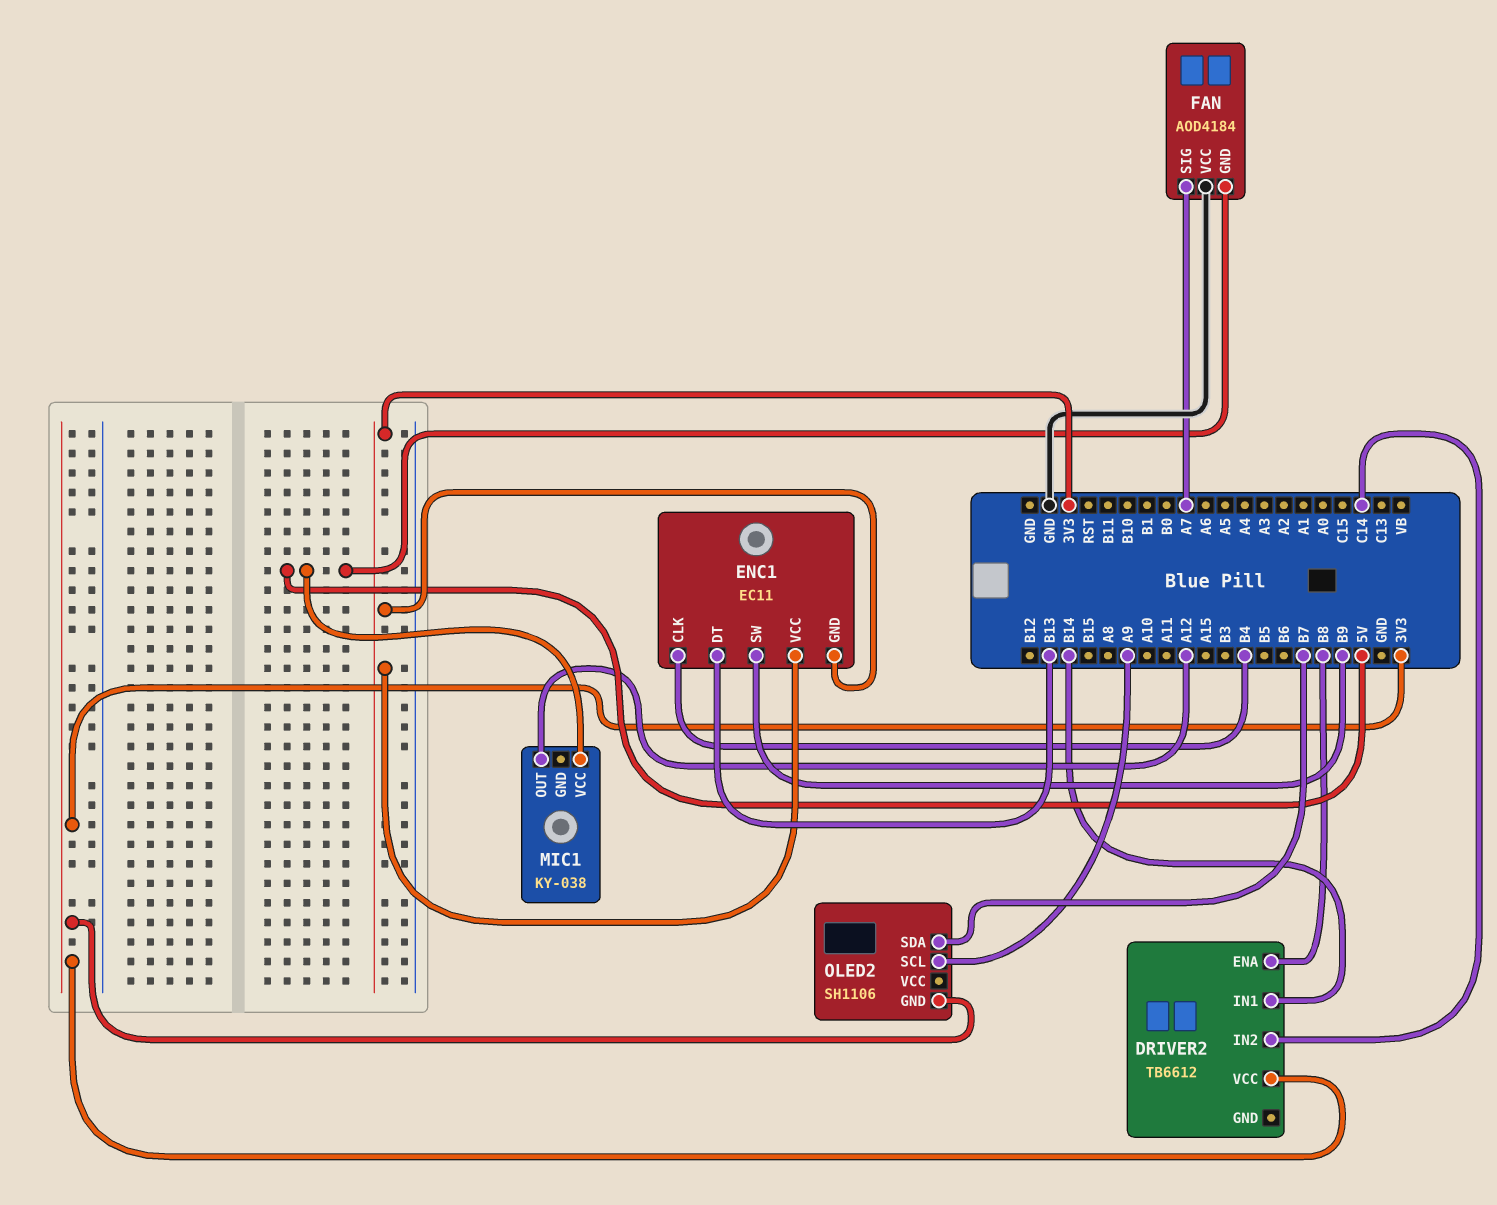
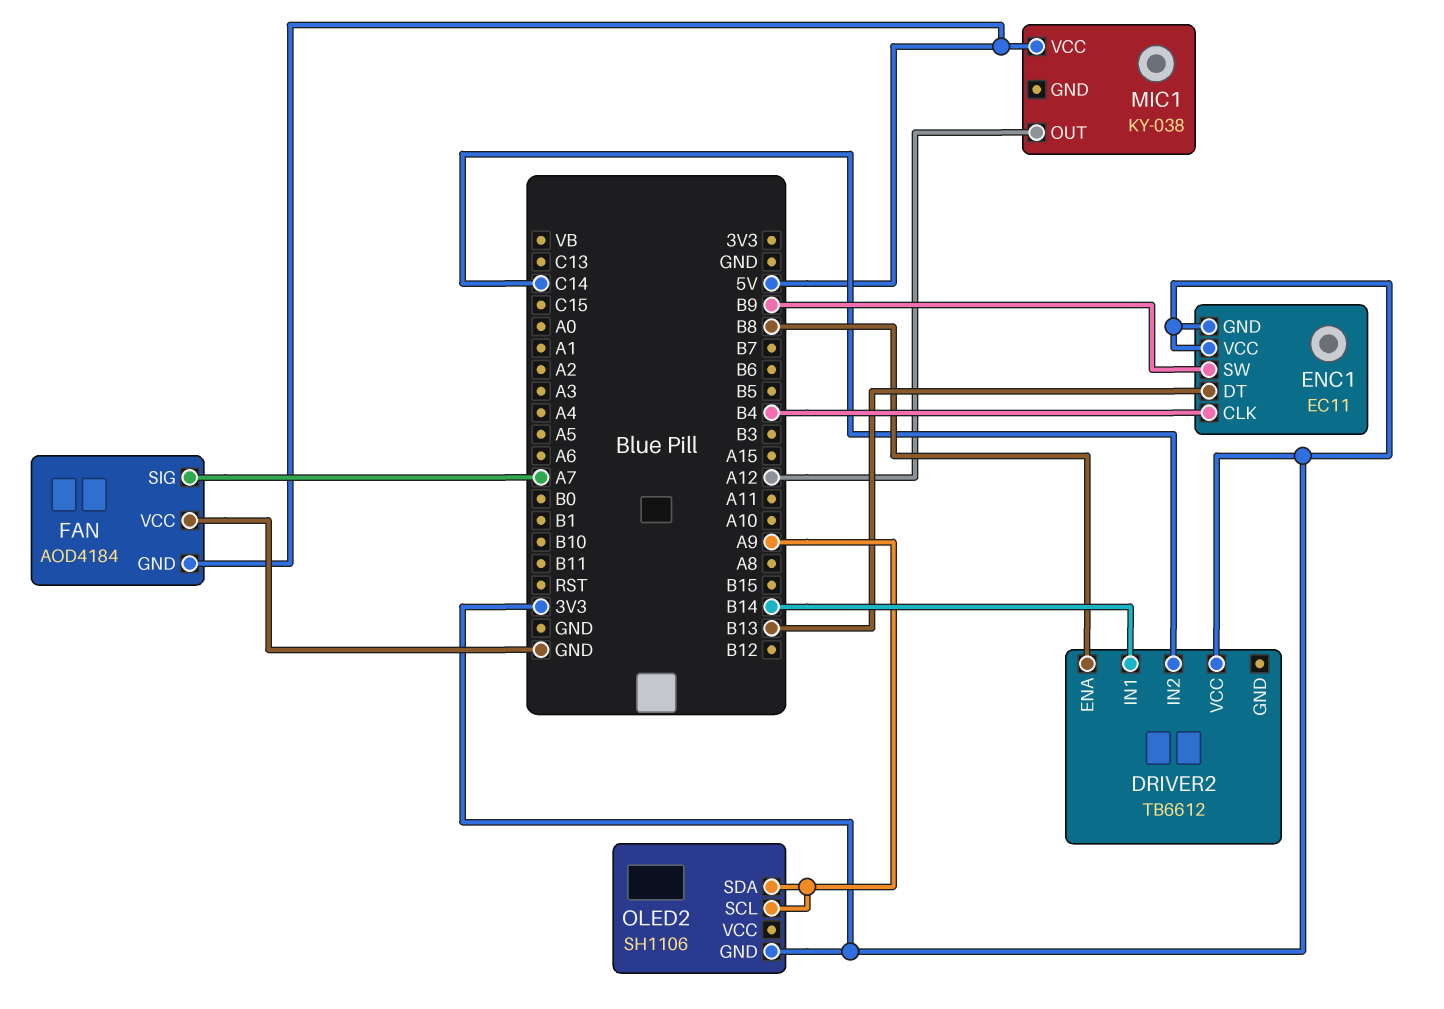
OLED2 pin SDA: B7 -> A9

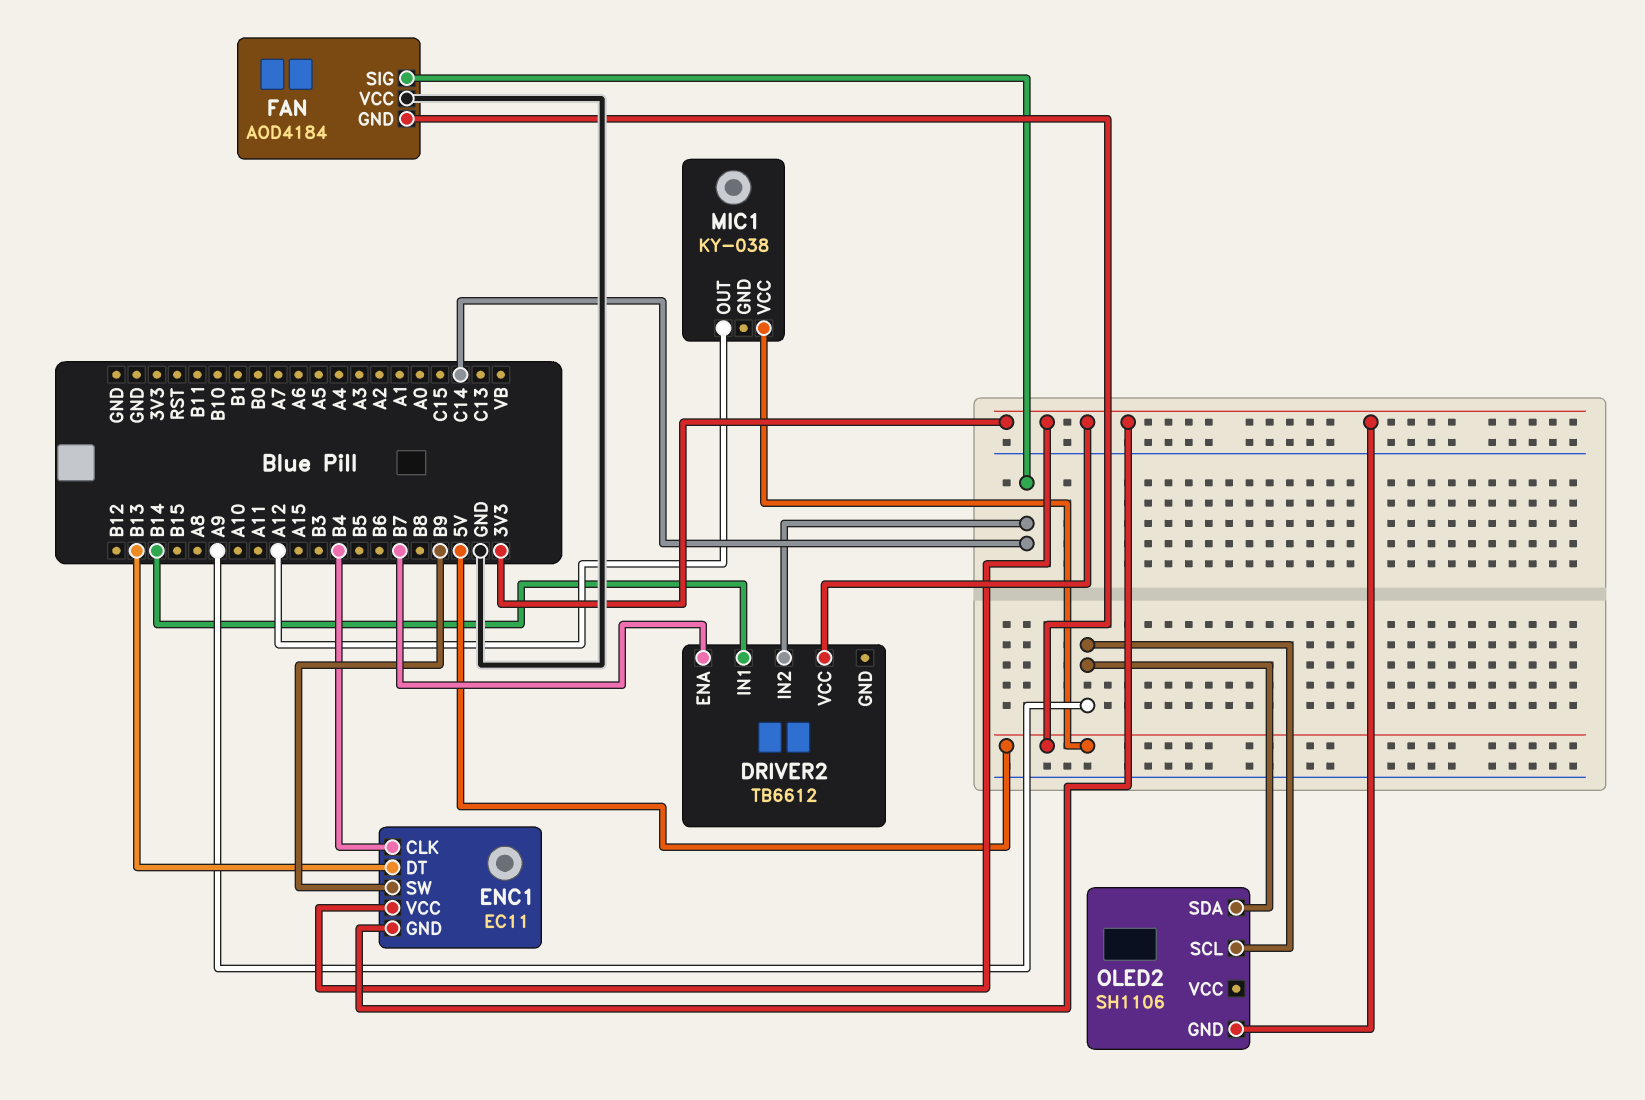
DRIVER2 pin ENA: B8 -> B7
FAN pin SIG: A7 -> C14

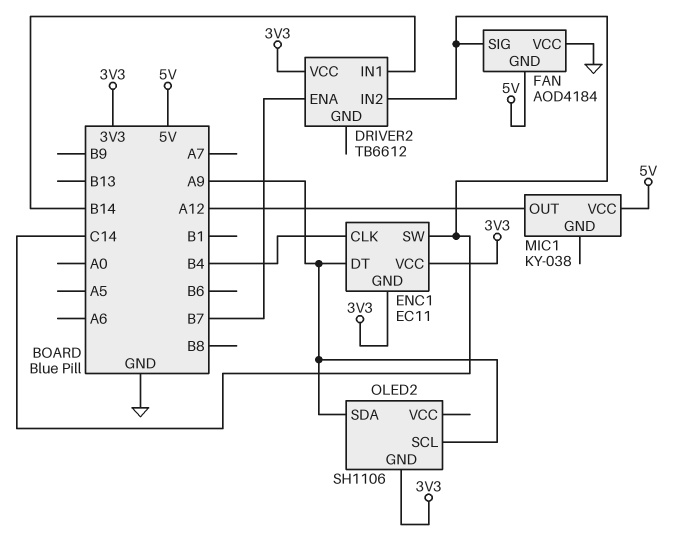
ENC1 pin DT: B13 -> A9
ENC1 pin SW: B9 -> C14

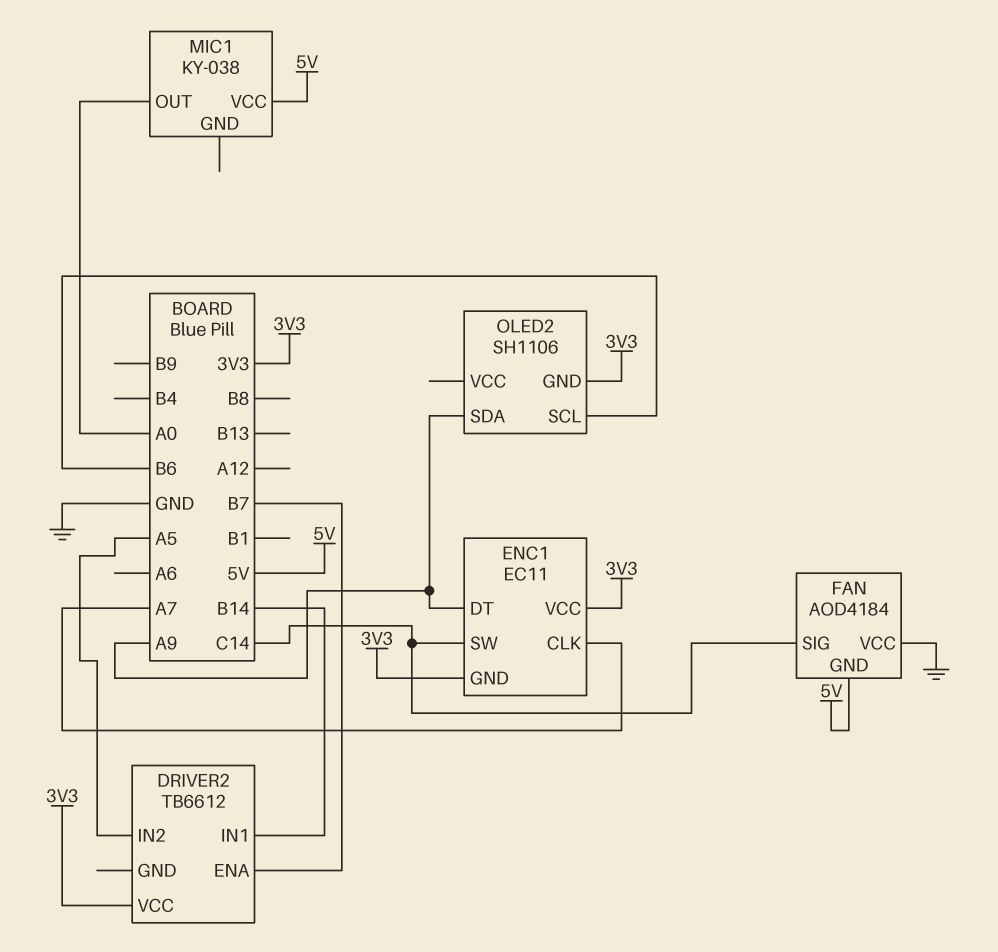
DRIVER2 pin IN2: C14 -> A5
ENC1 pin CLK: B4 -> A7
MIC1 pin OUT: A12 -> A0
OLED2 pin SCL: A9 -> B6

